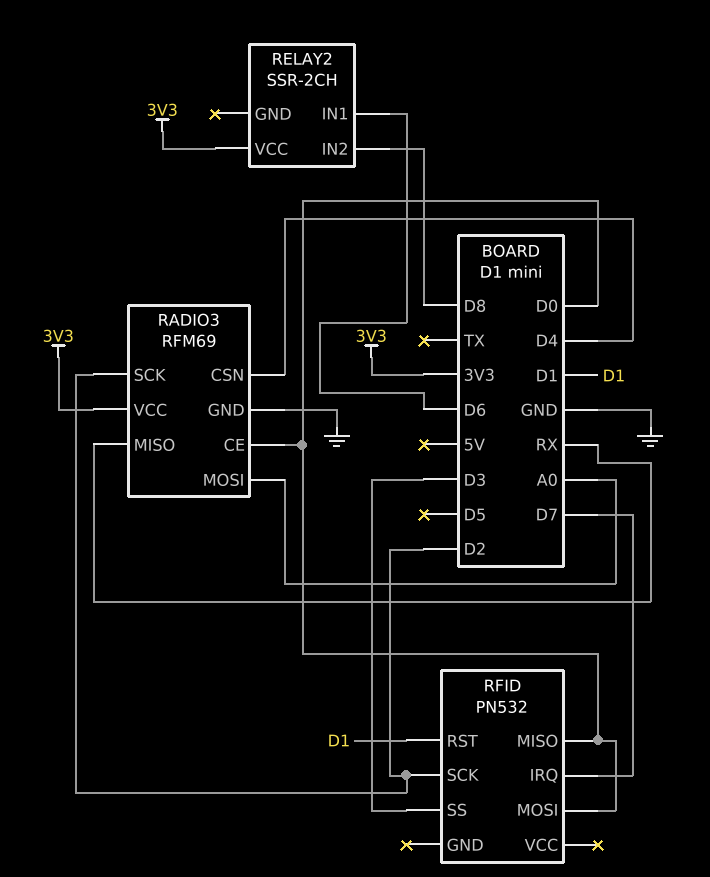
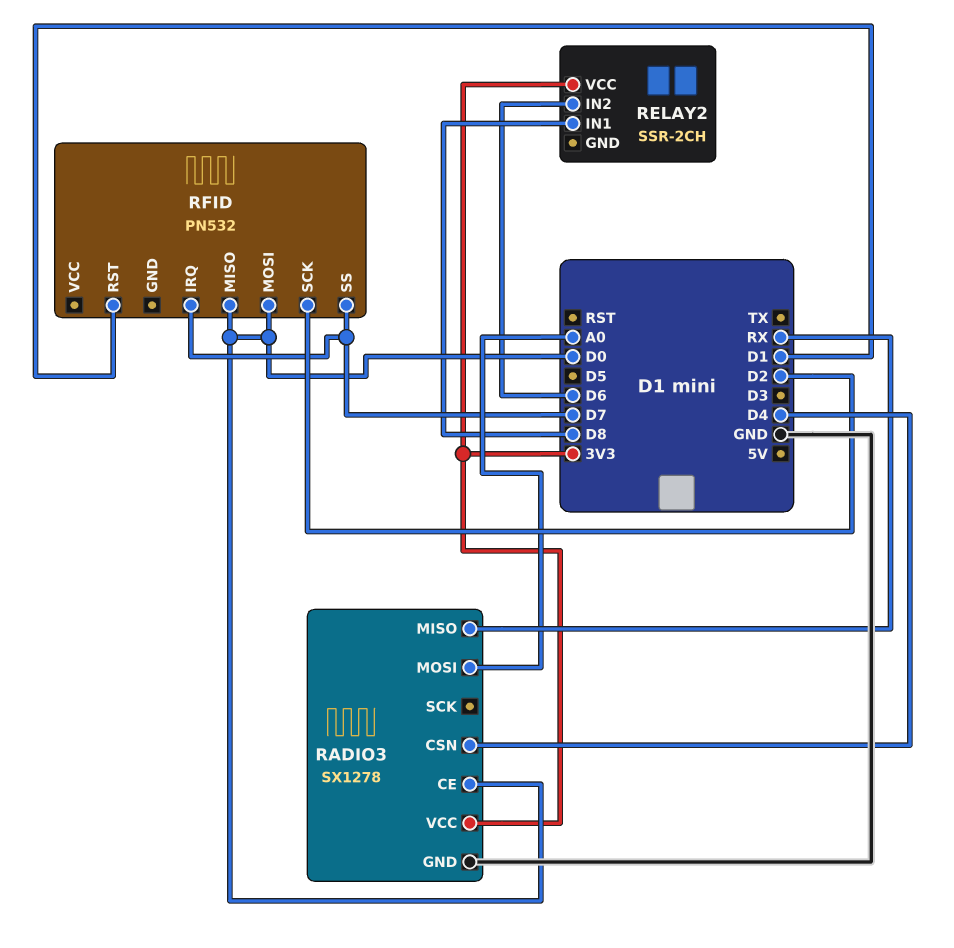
RADIO3: RFM69 -> SX1278
RADIO3 pin SCK: D2 -> none
RELAY2 pin IN1: D6 -> D8
RELAY2 pin IN2: D8 -> D6
RFID pin SS: D3 -> D7

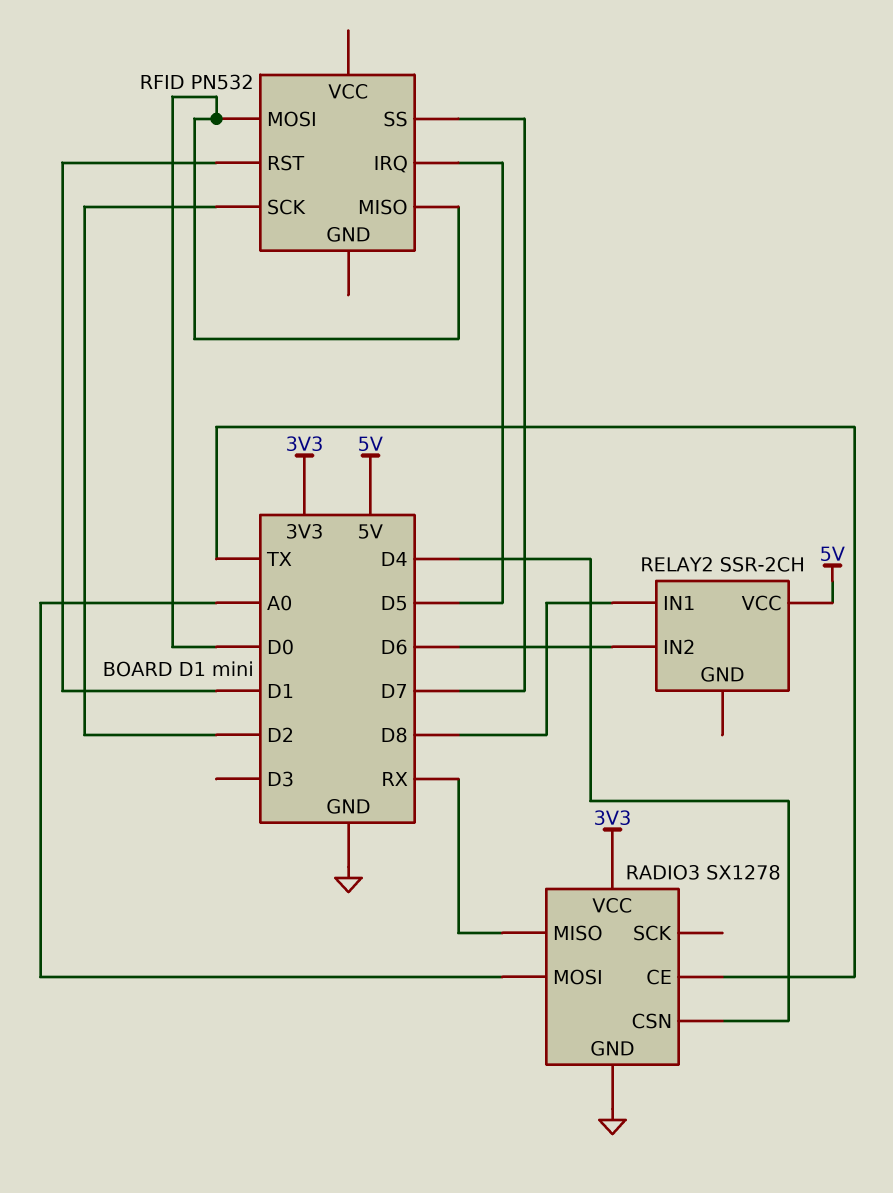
RADIO3 pin CE: D0 -> TX
RELAY2 pin VCC: 3V3 -> 5V
RFID pin IRQ: D7 -> D5

